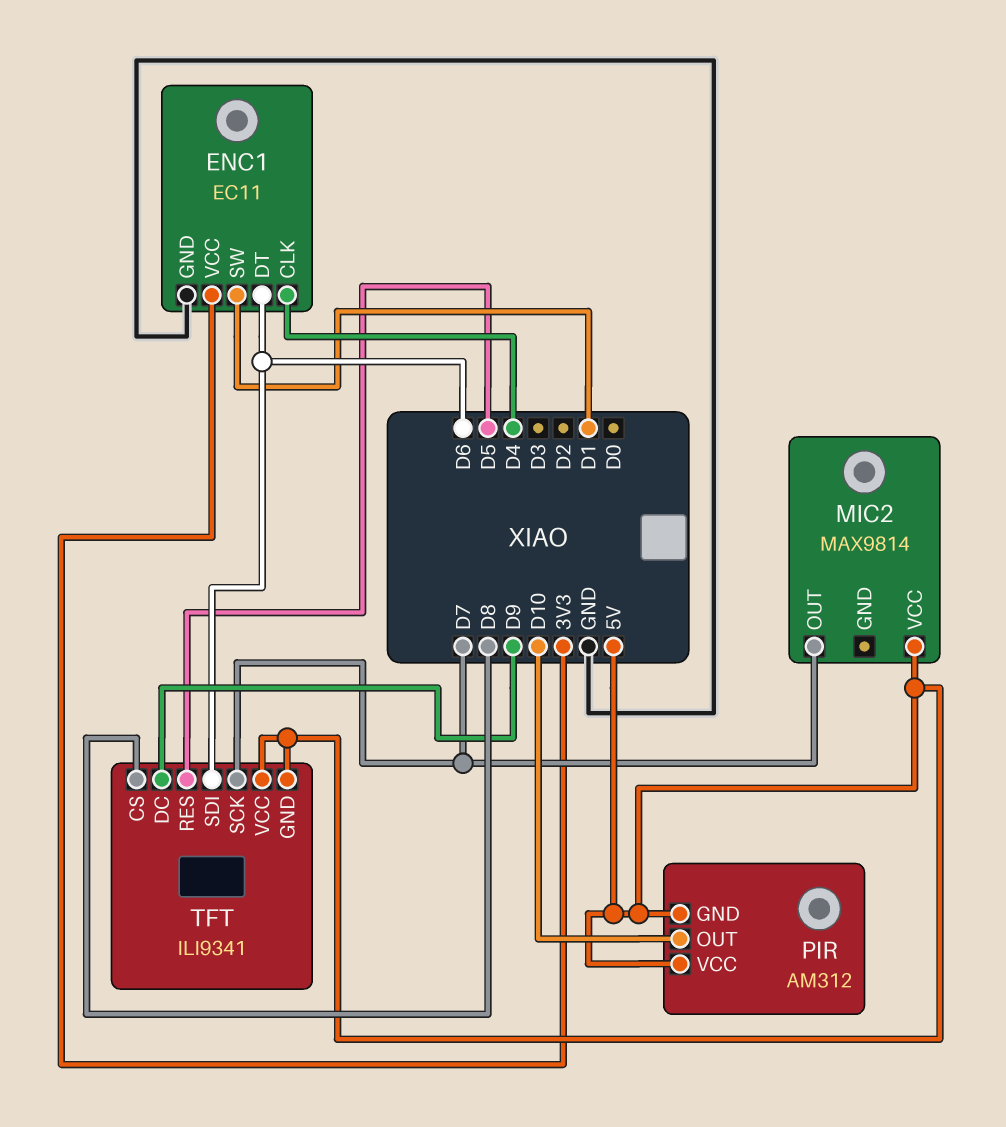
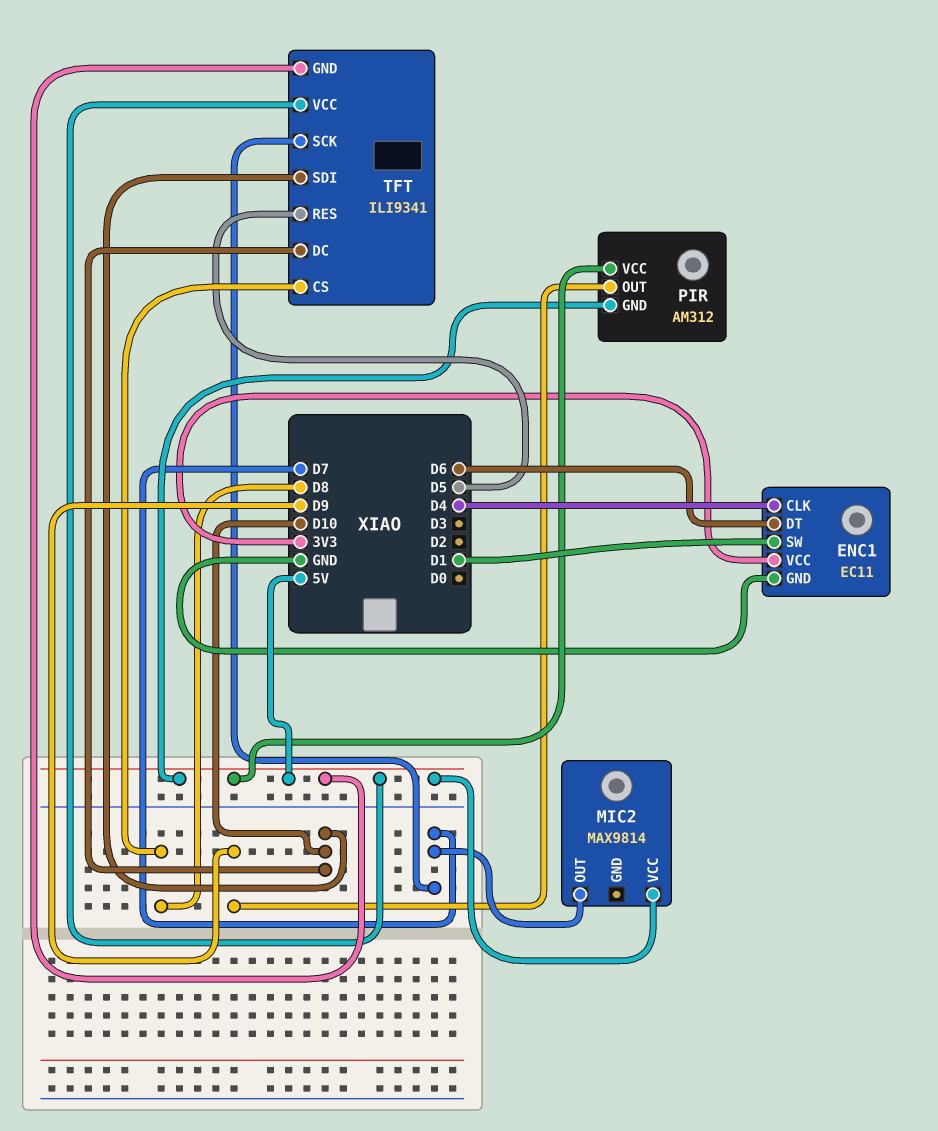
PIR pin OUT: D10 -> D9
TFT pin DC: D9 -> D10
TFT pin SDI: D6 -> D10

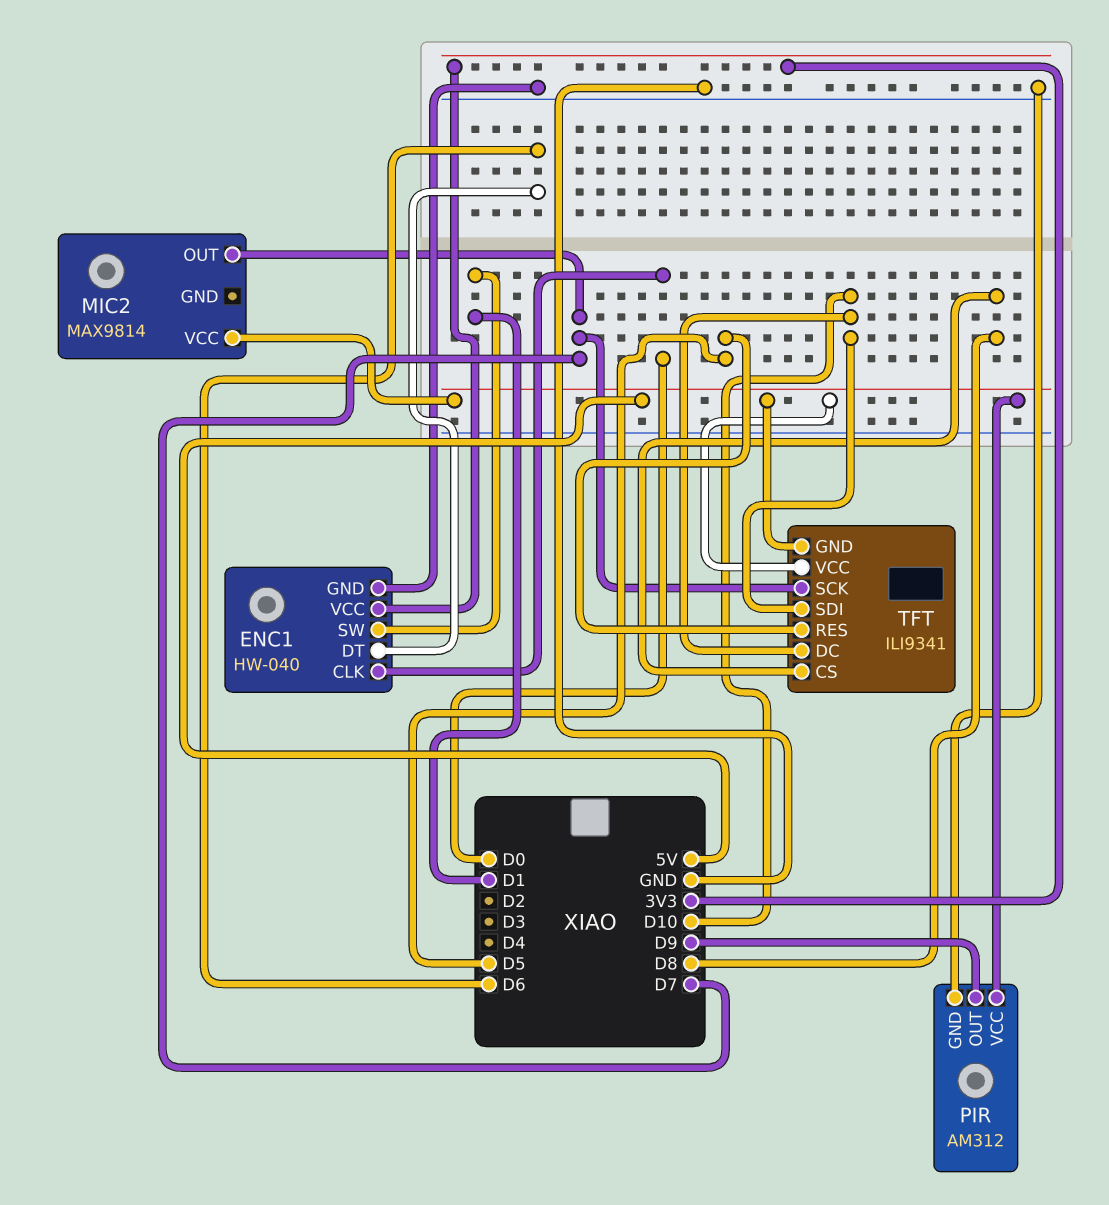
ENC1: EC11 -> HW-040
ENC1 pin CLK: D4 -> D0
PIR pin GND: 5V -> GND

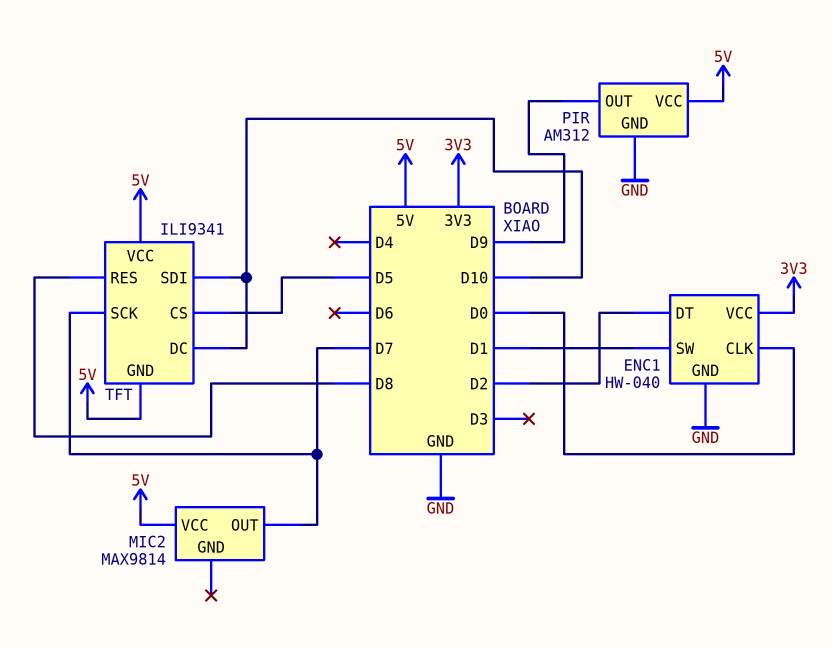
ENC1 pin DT: D6 -> D2
TFT pin CS: D8 -> D5
TFT pin RES: D5 -> D8

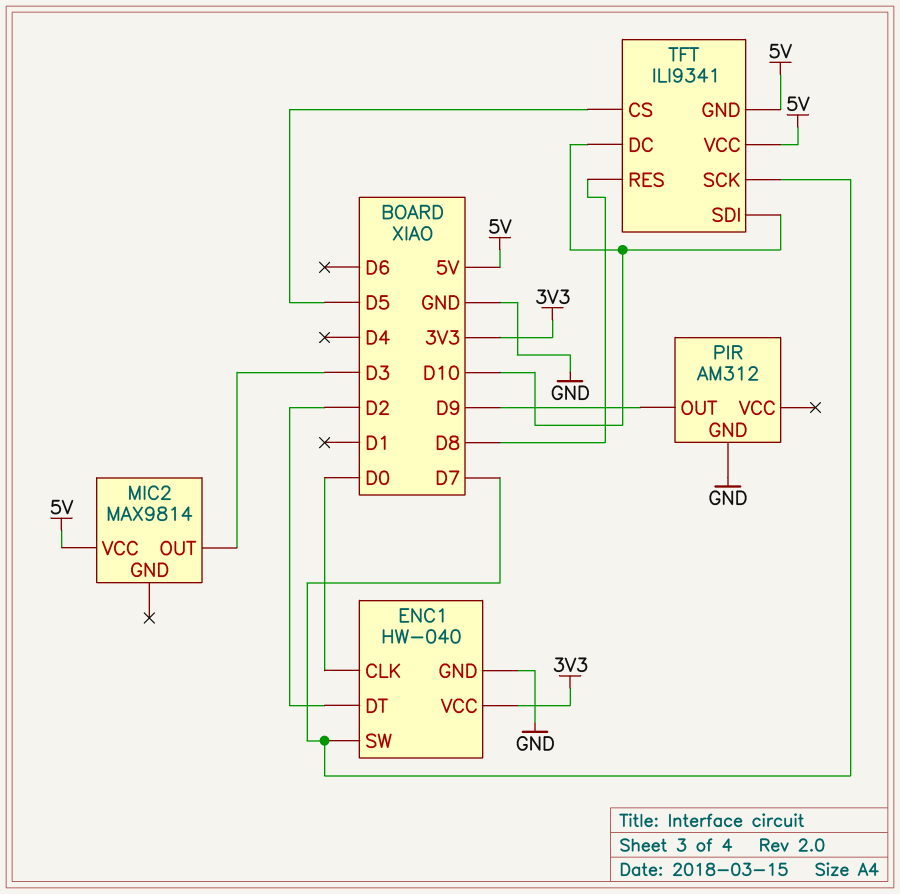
ENC1 pin SW: D1 -> D7
MIC2 pin OUT: D7 -> D3
PIR pin VCC: 5V -> none

